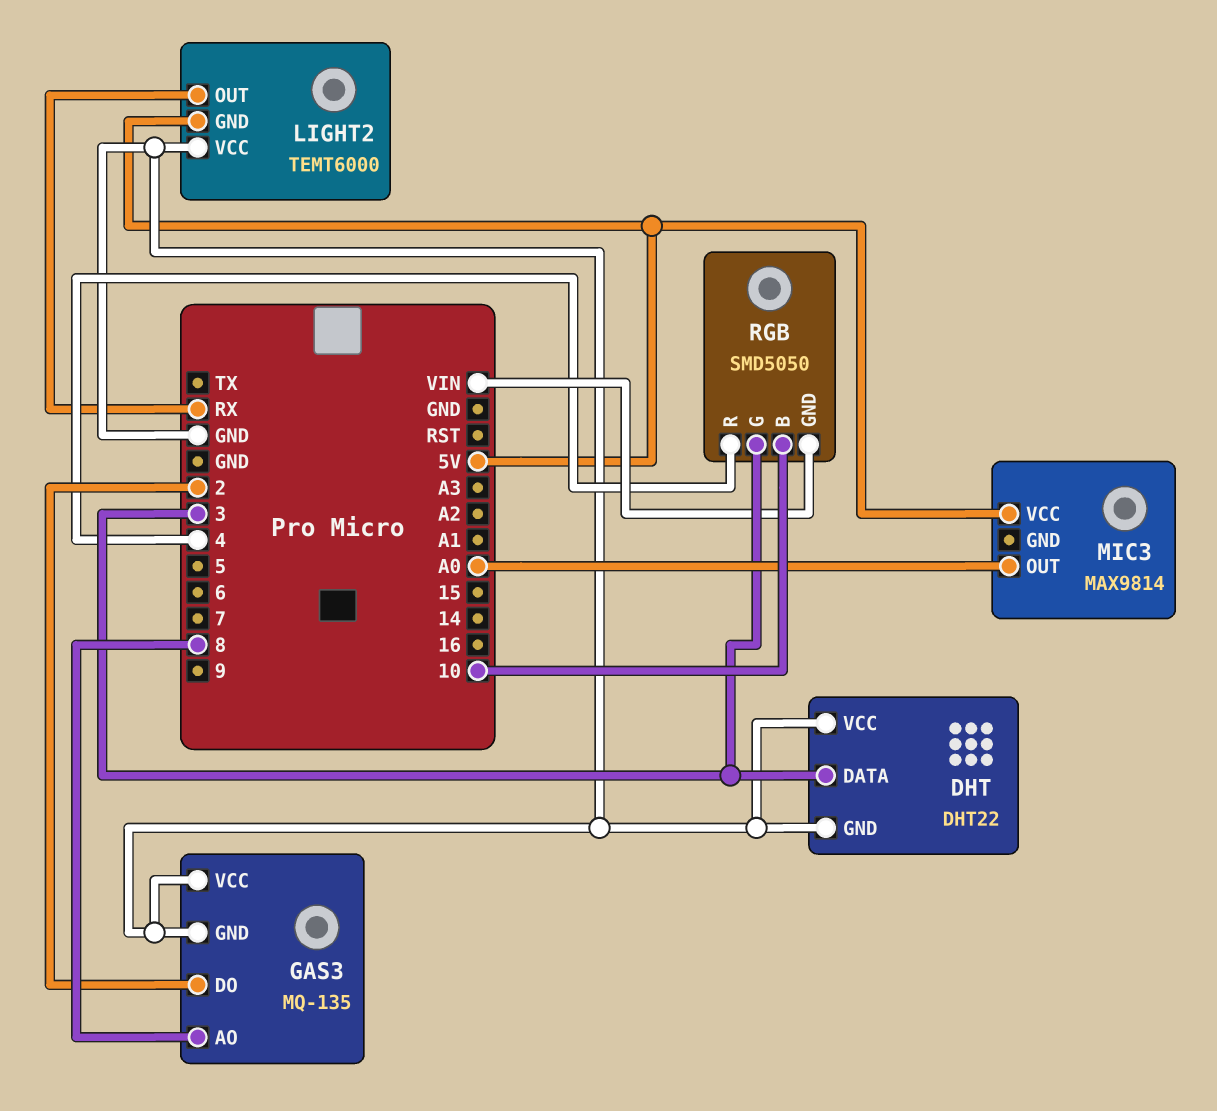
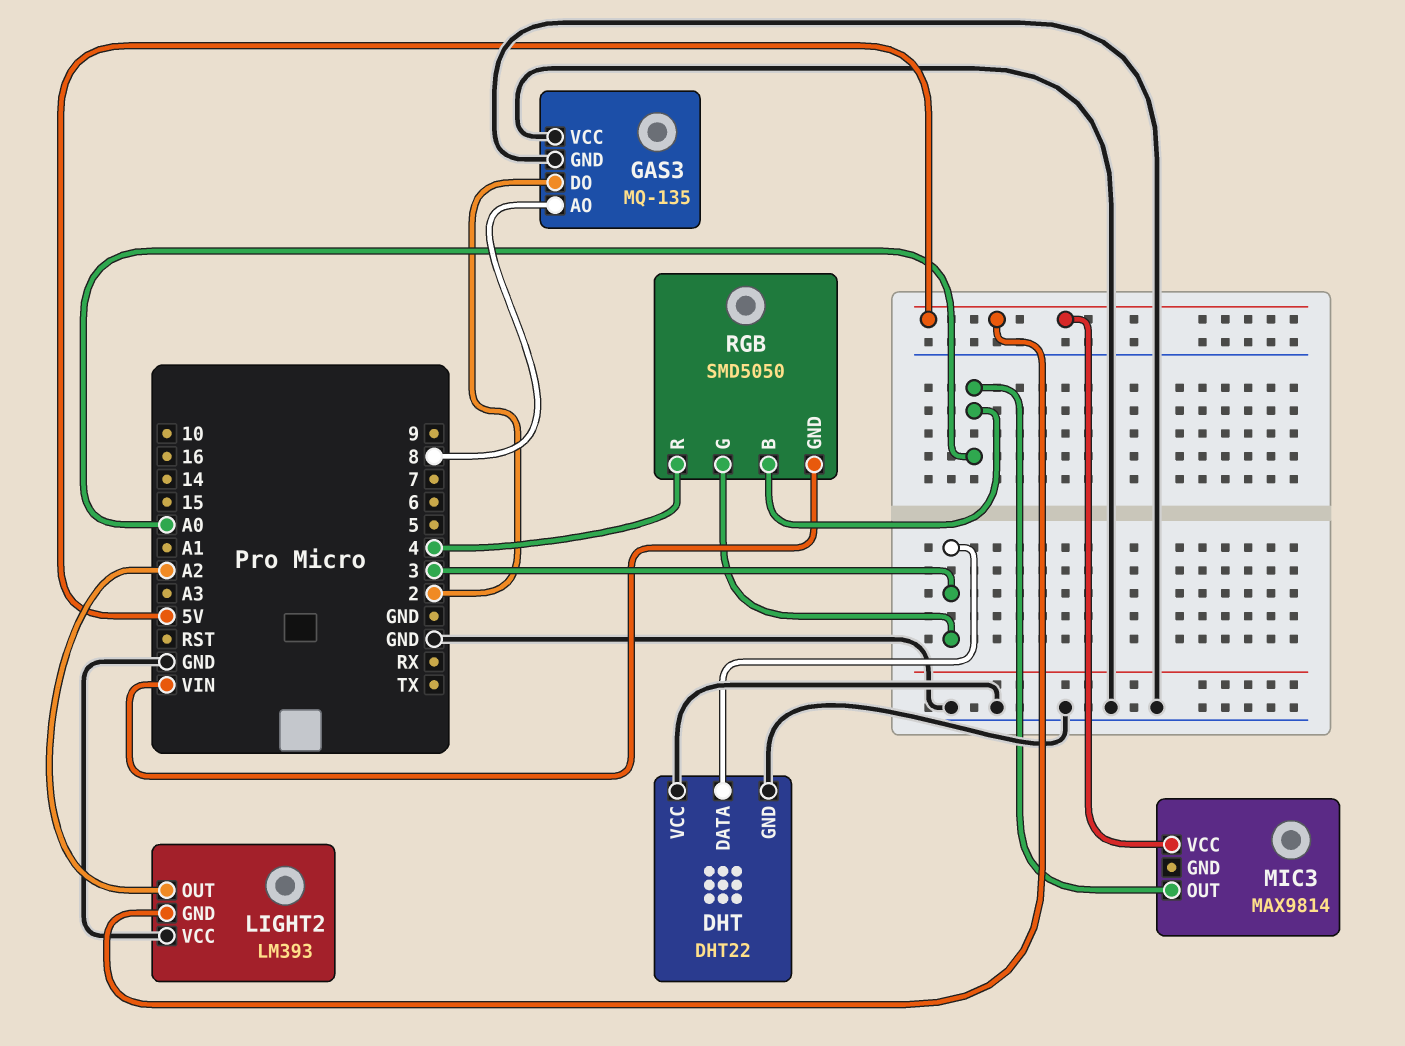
LIGHT2: TEMT6000 -> LM393
LIGHT2 pin OUT: RX -> A2
RGB pin B: 10 -> A0

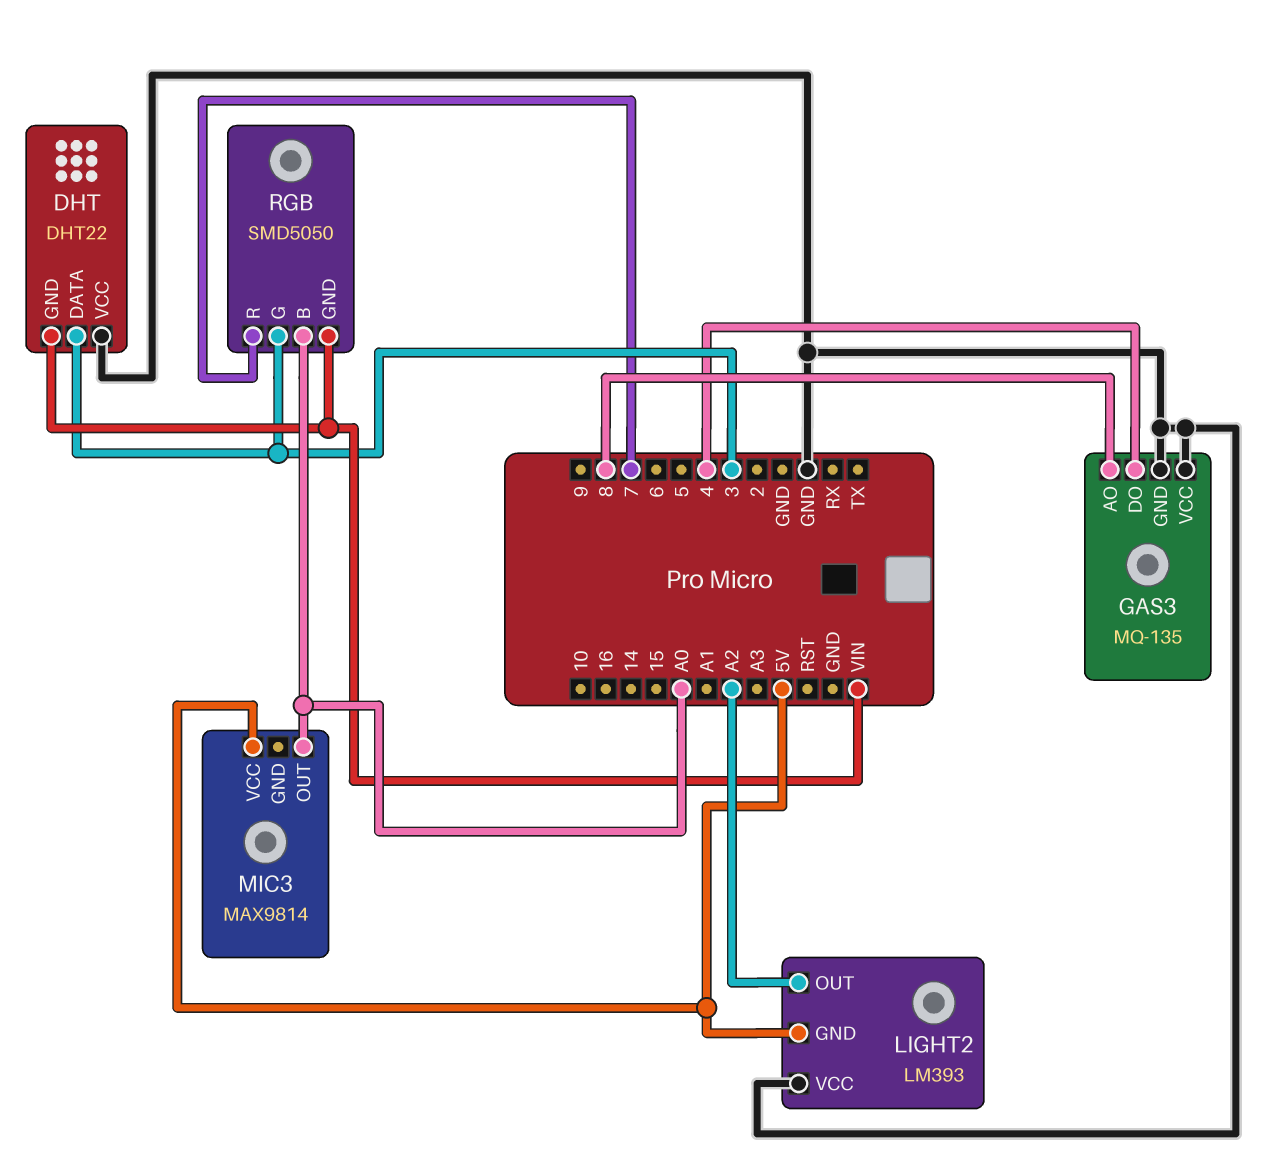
DHT pin GND: GND -> VIN
GAS3 pin DO: 2 -> 4
RGB pin R: 4 -> 7

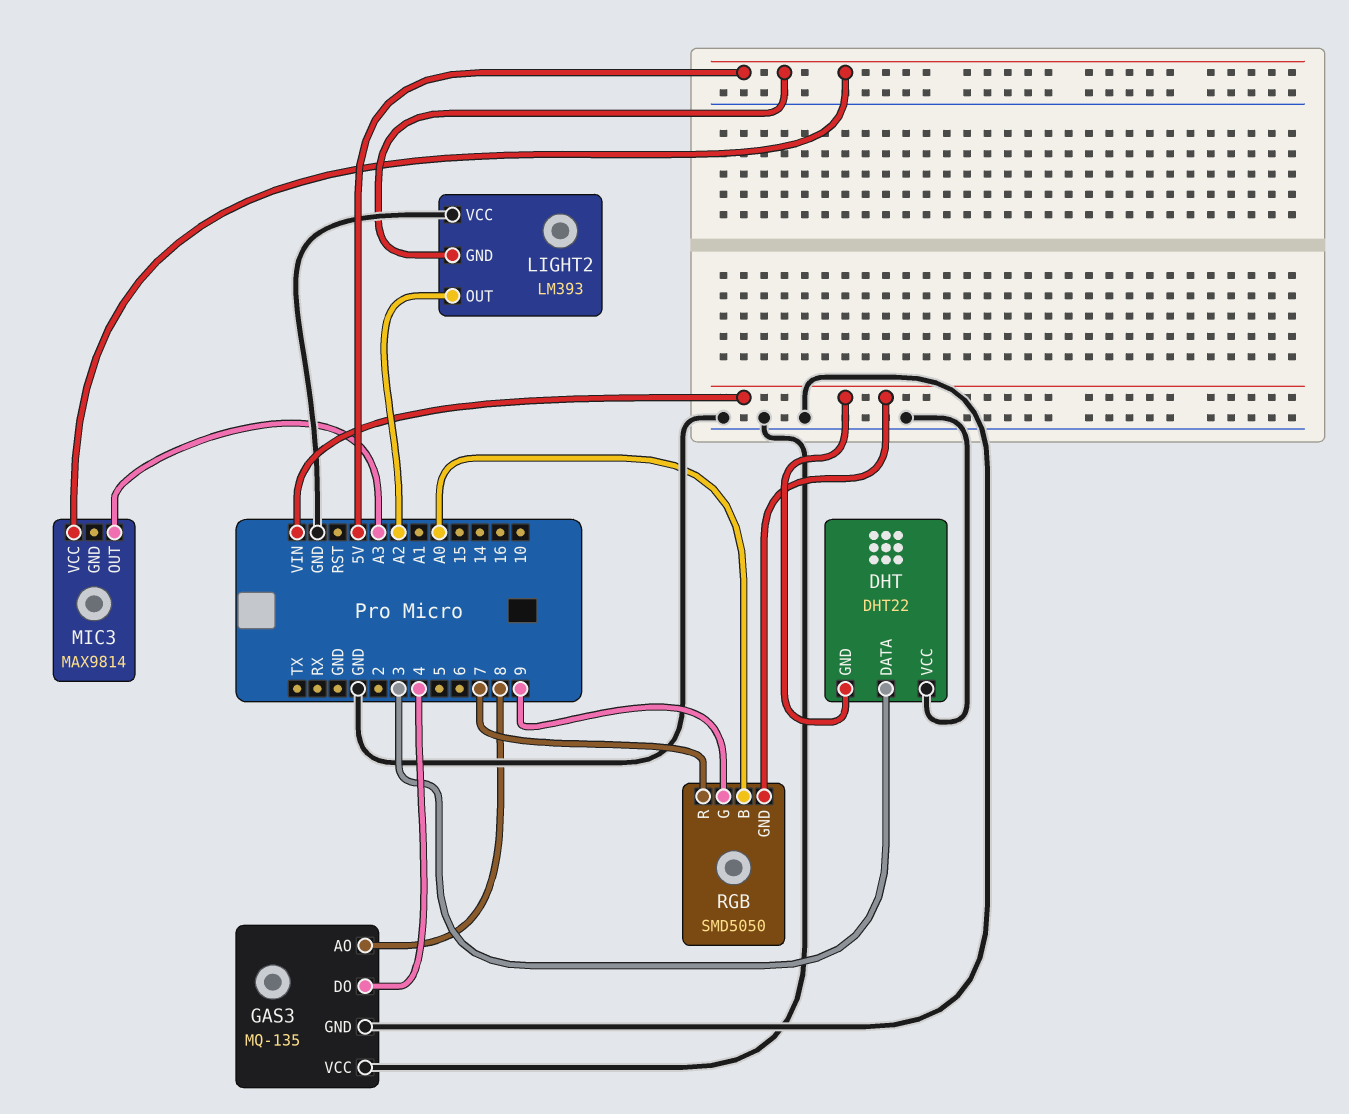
MIC3 pin OUT: A0 -> A3
RGB pin G: 3 -> 9

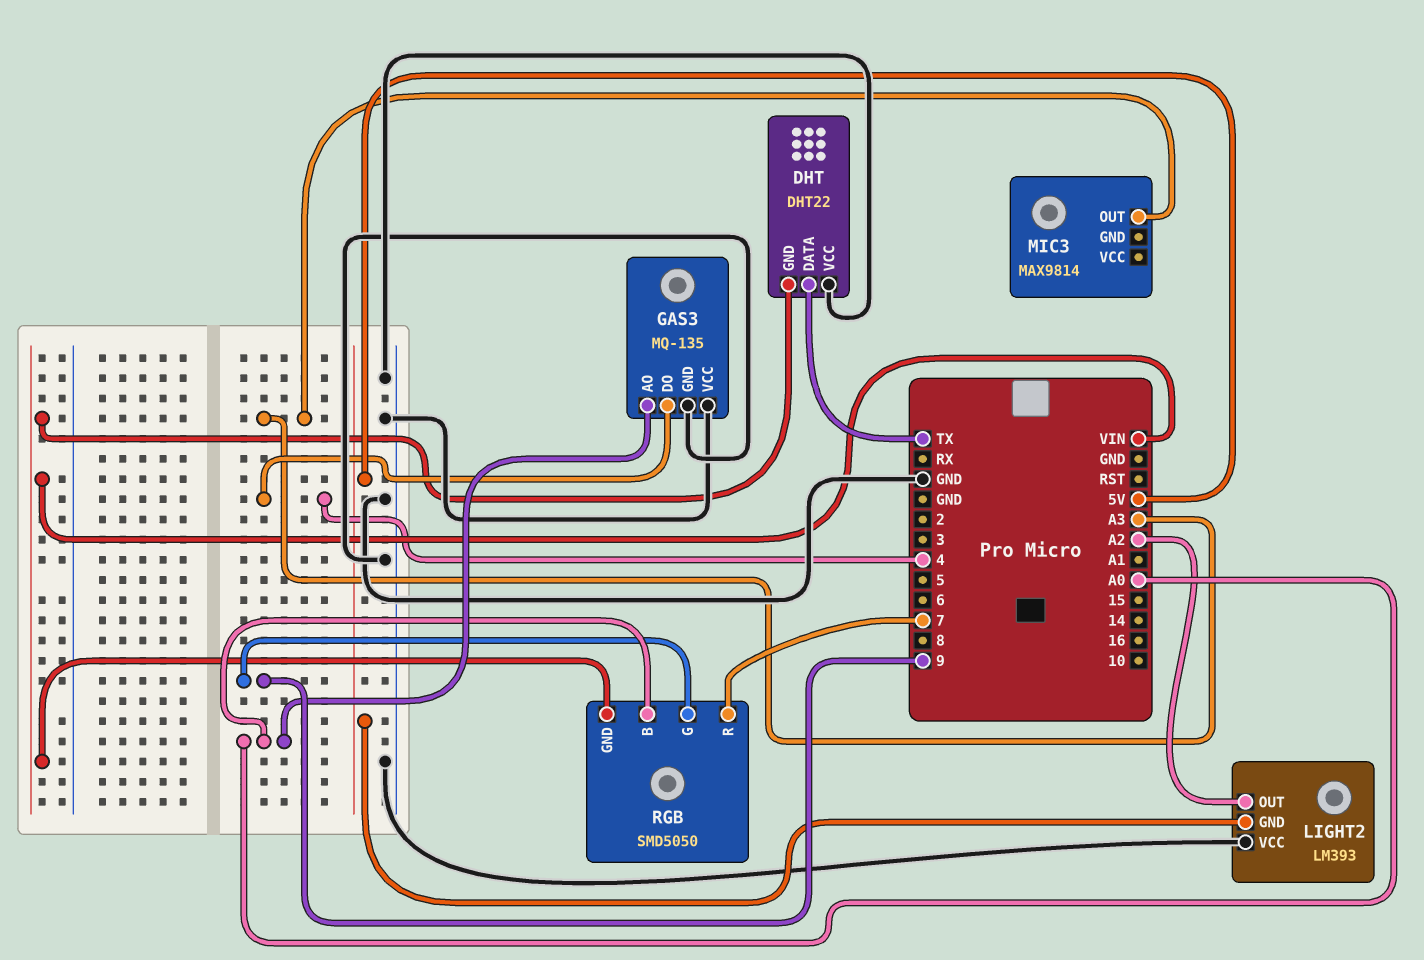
DHT pin DATA: 3 -> TX
GAS3 pin AO: 8 -> A0
MIC3 pin VCC: 5V -> none

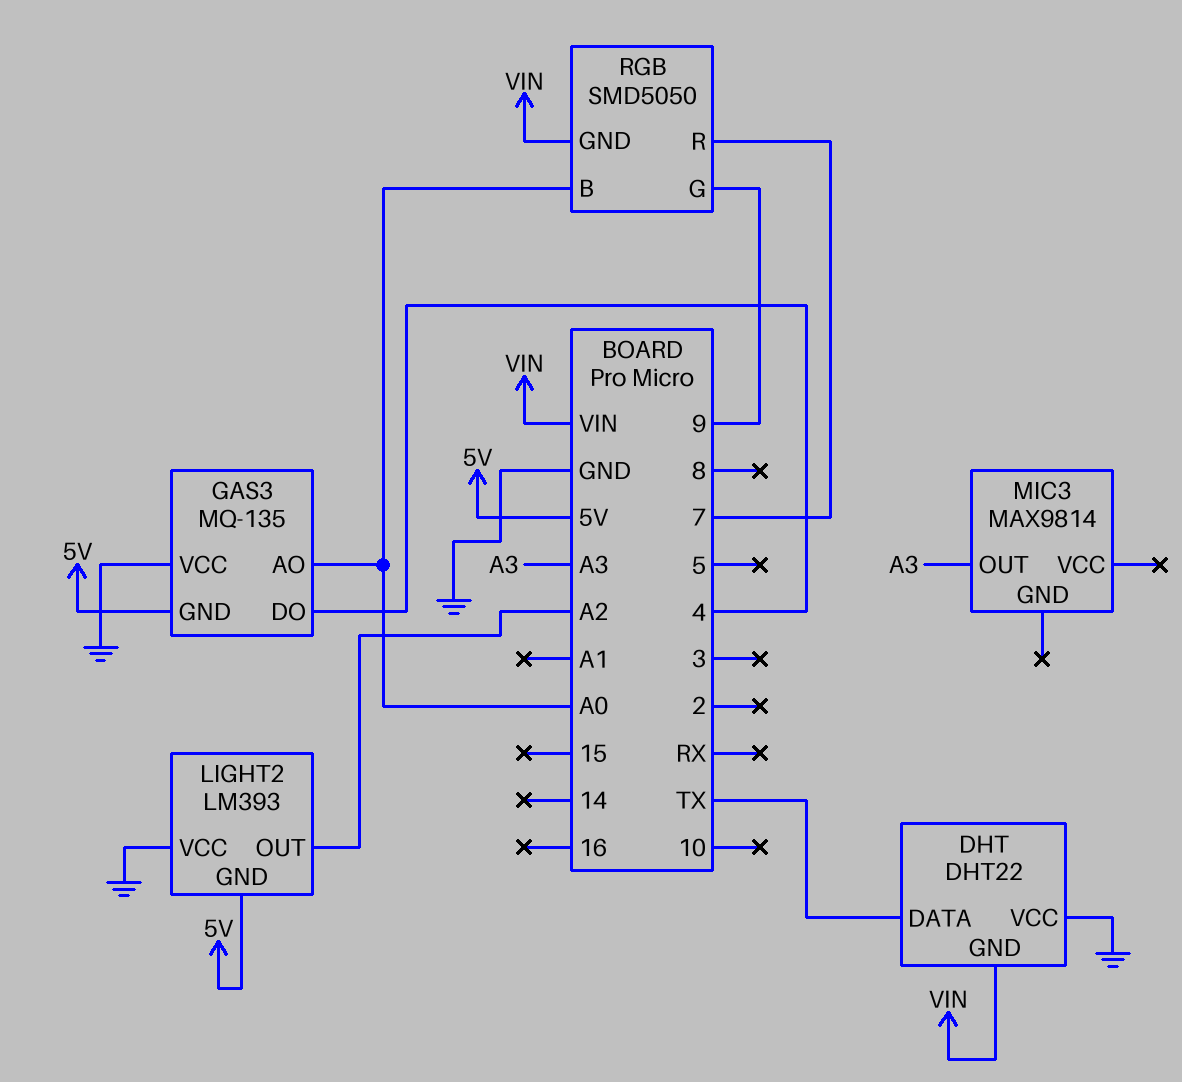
GAS3 pin GND: GND -> 5V

